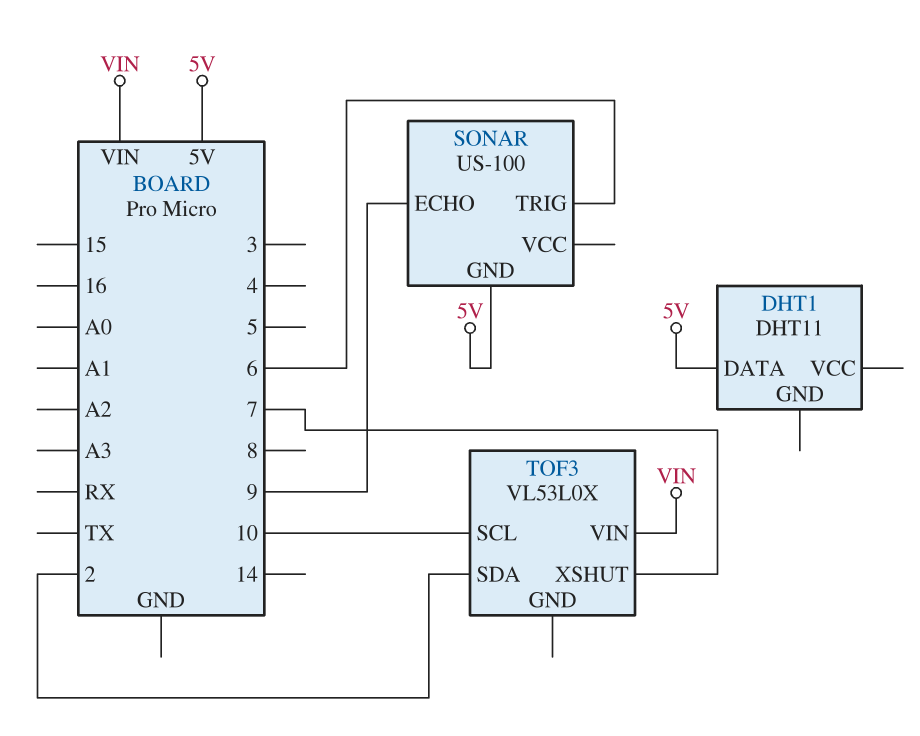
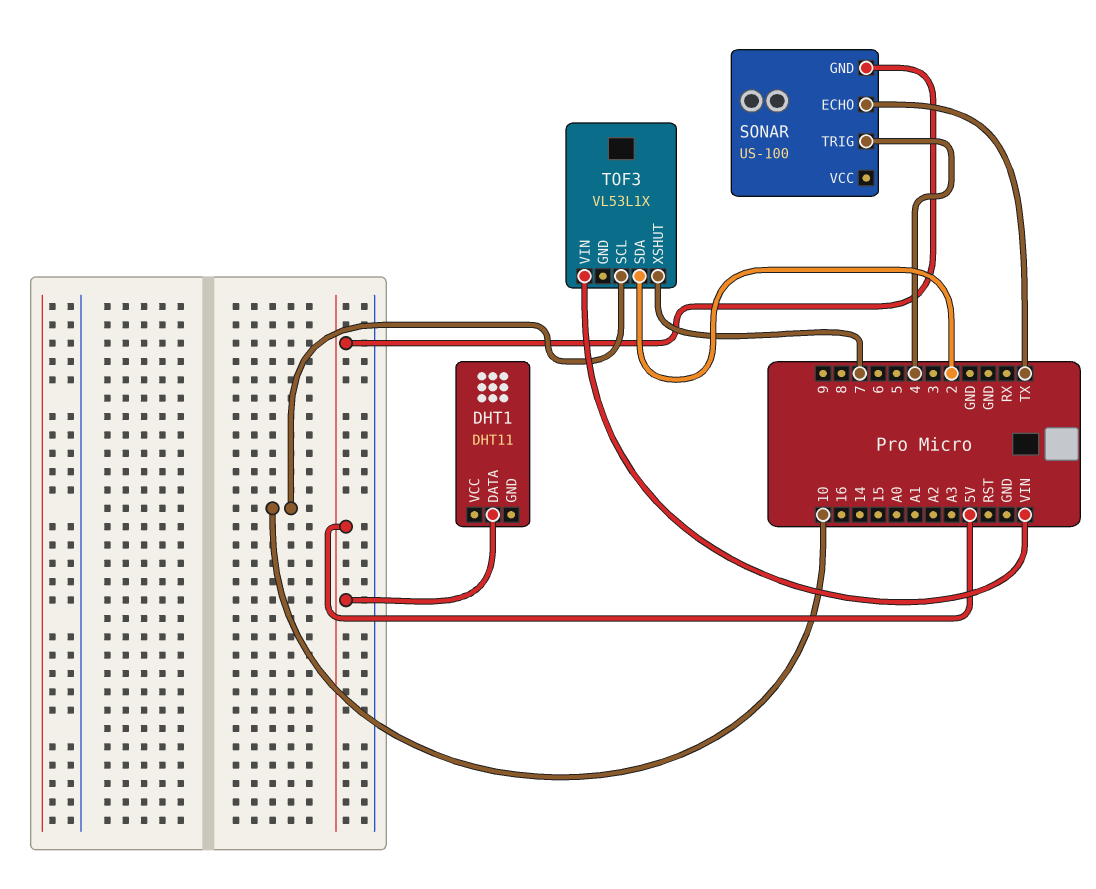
SONAR pin ECHO: 9 -> TX
SONAR pin TRIG: 6 -> 4
TOF3: VL53L0X -> VL53L1X

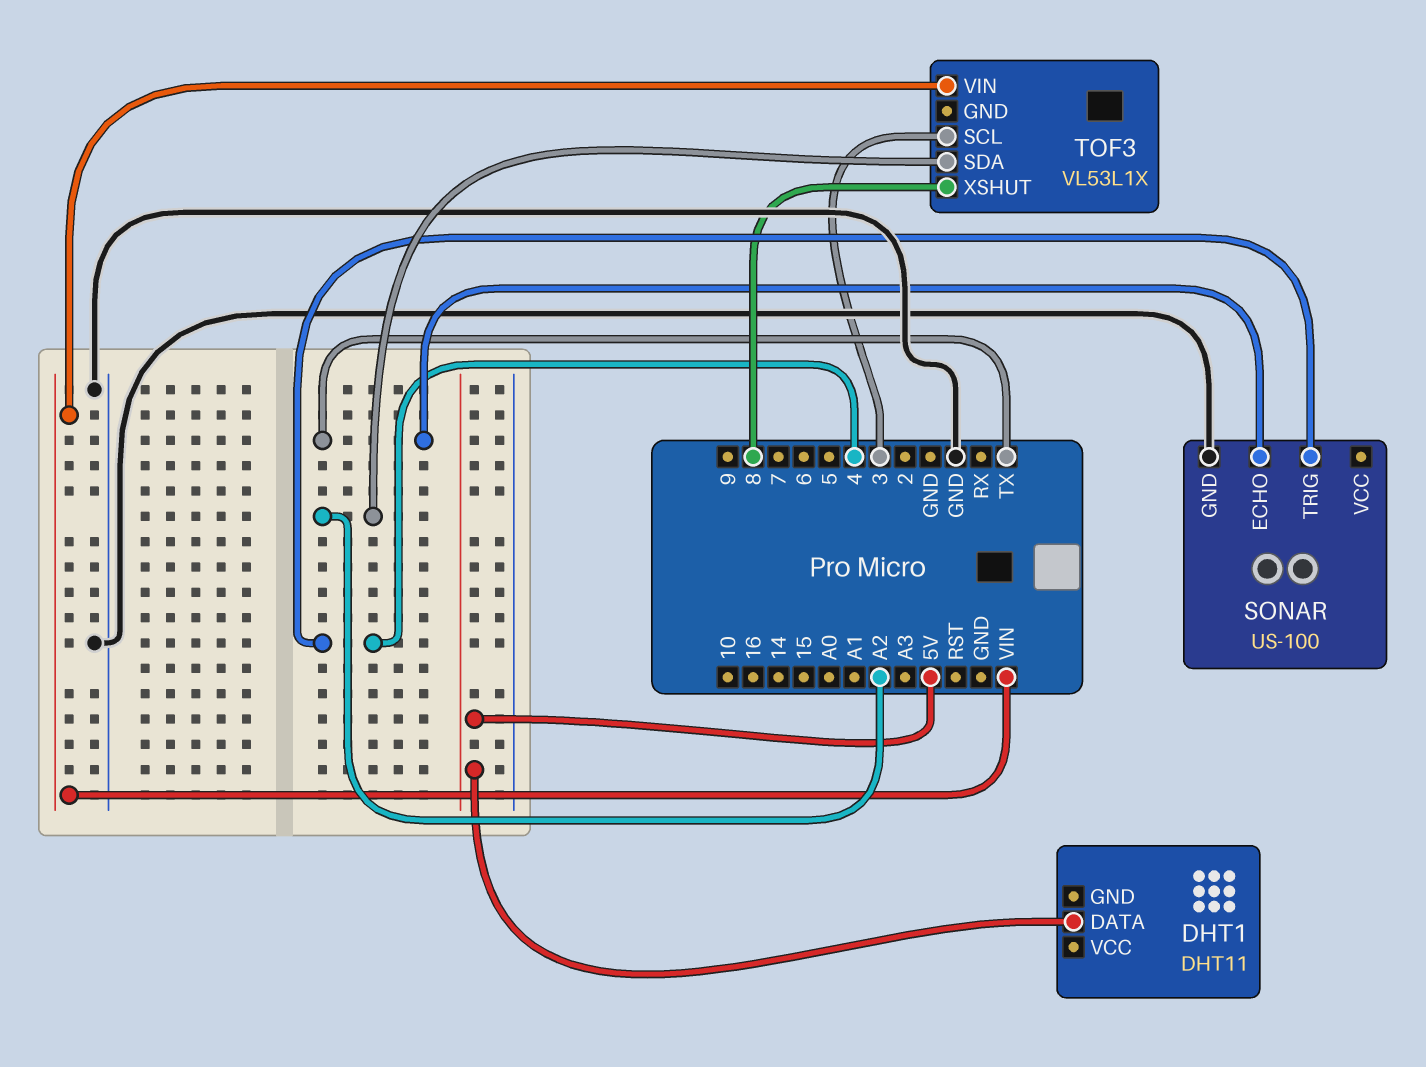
SONAR pin GND: 5V -> GND
TOF3 pin SCL: 10 -> 3
TOF3 pin SDA: 2 -> A2
TOF3 pin XSHUT: 7 -> 8

